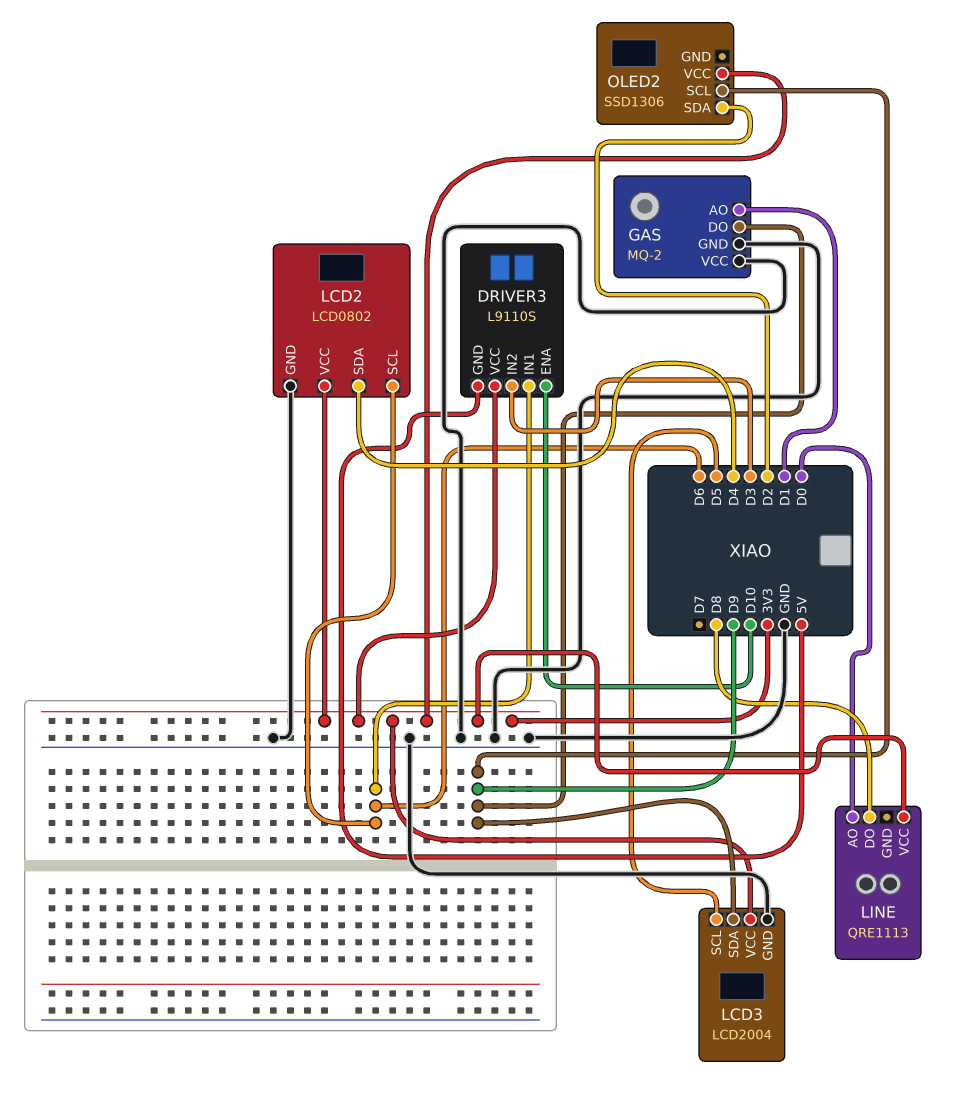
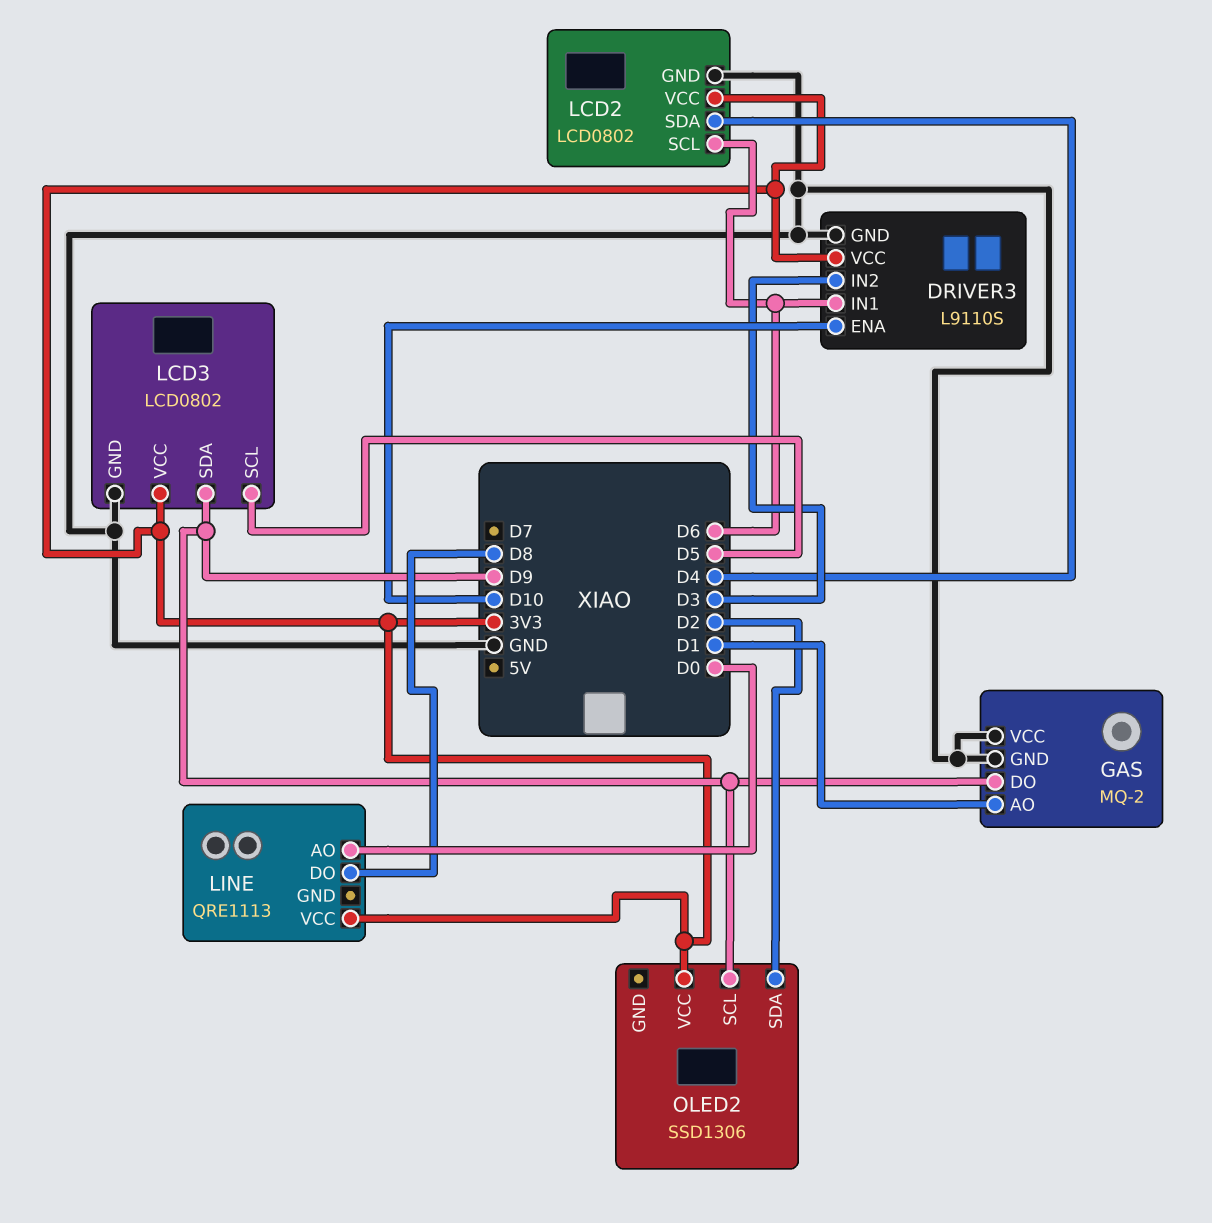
DRIVER3 pin GND: 5V -> GND
LCD3: LCD2004 -> LCD0802

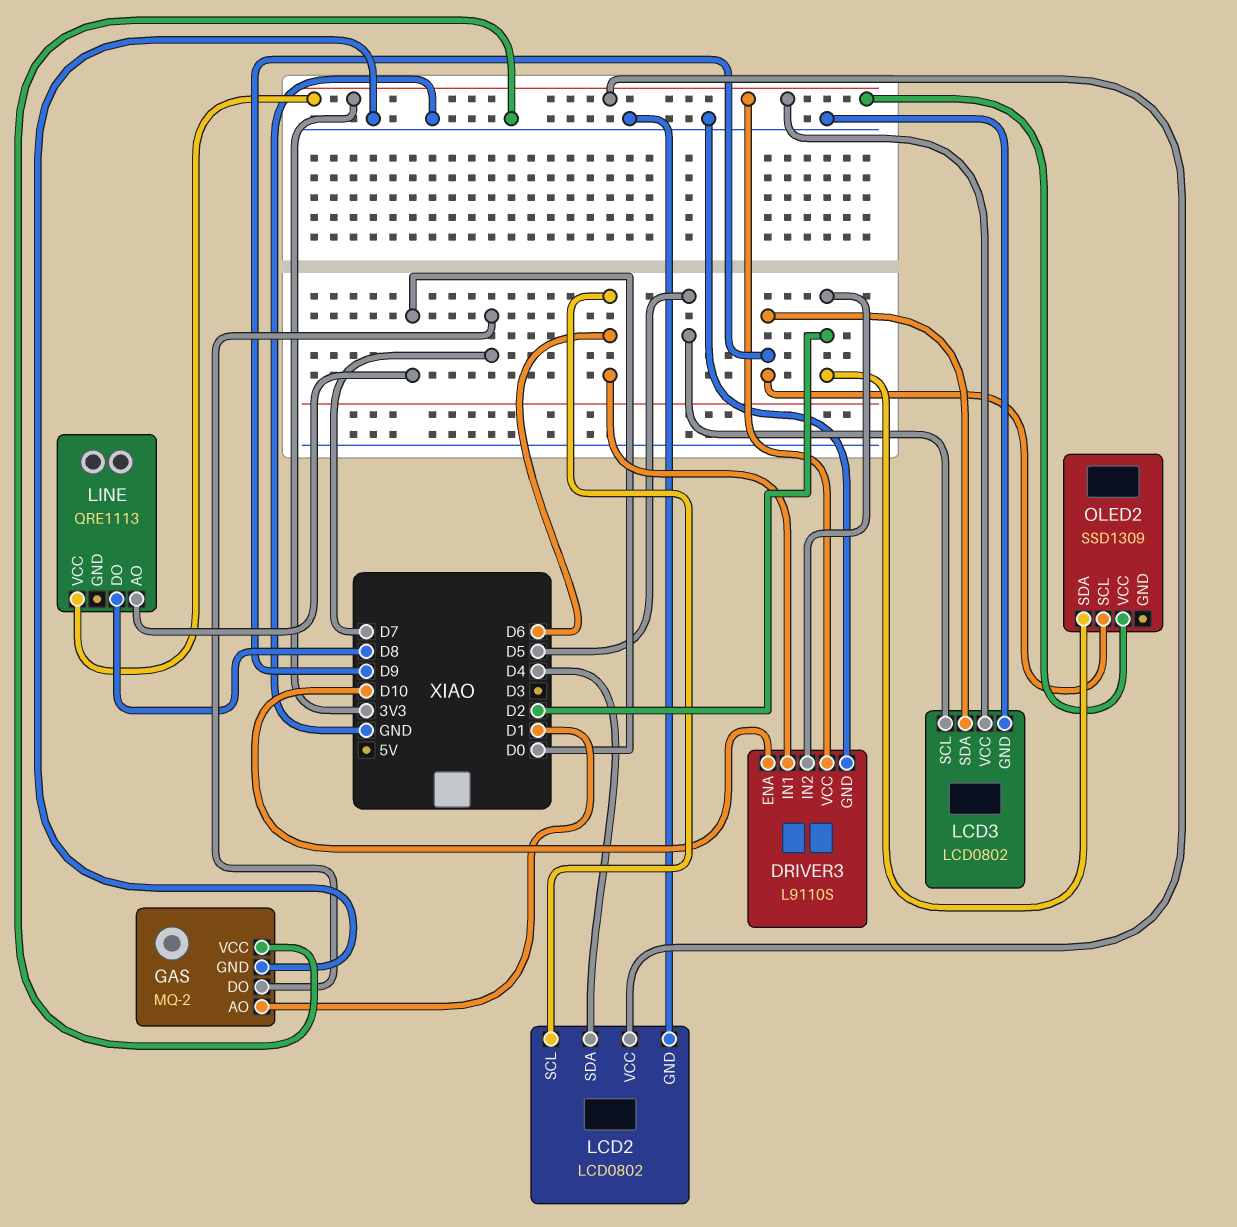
DRIVER3 pin IN2: D3 -> D2
GAS pin DO: D9 -> D7
OLED2: SSD1306 -> SSD1309

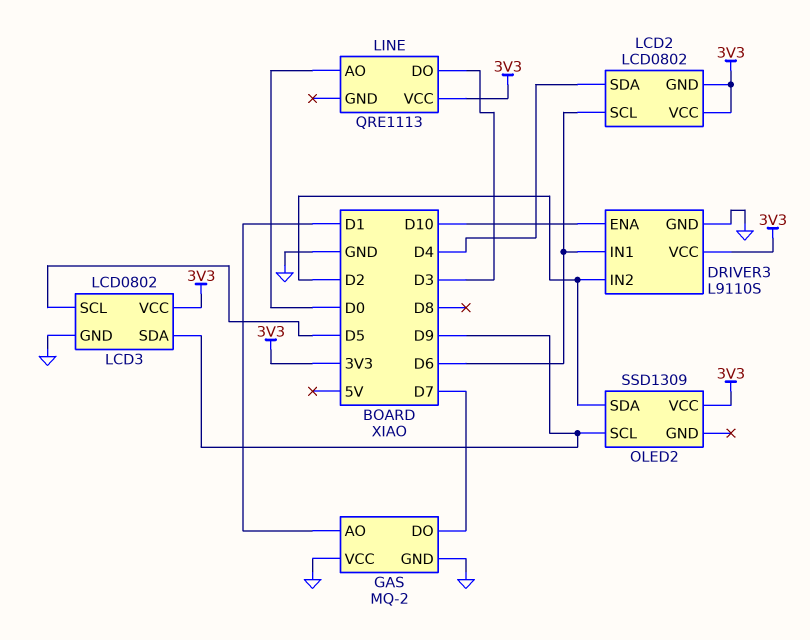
LCD2 pin GND: GND -> 3V3
LINE pin DO: D8 -> D3

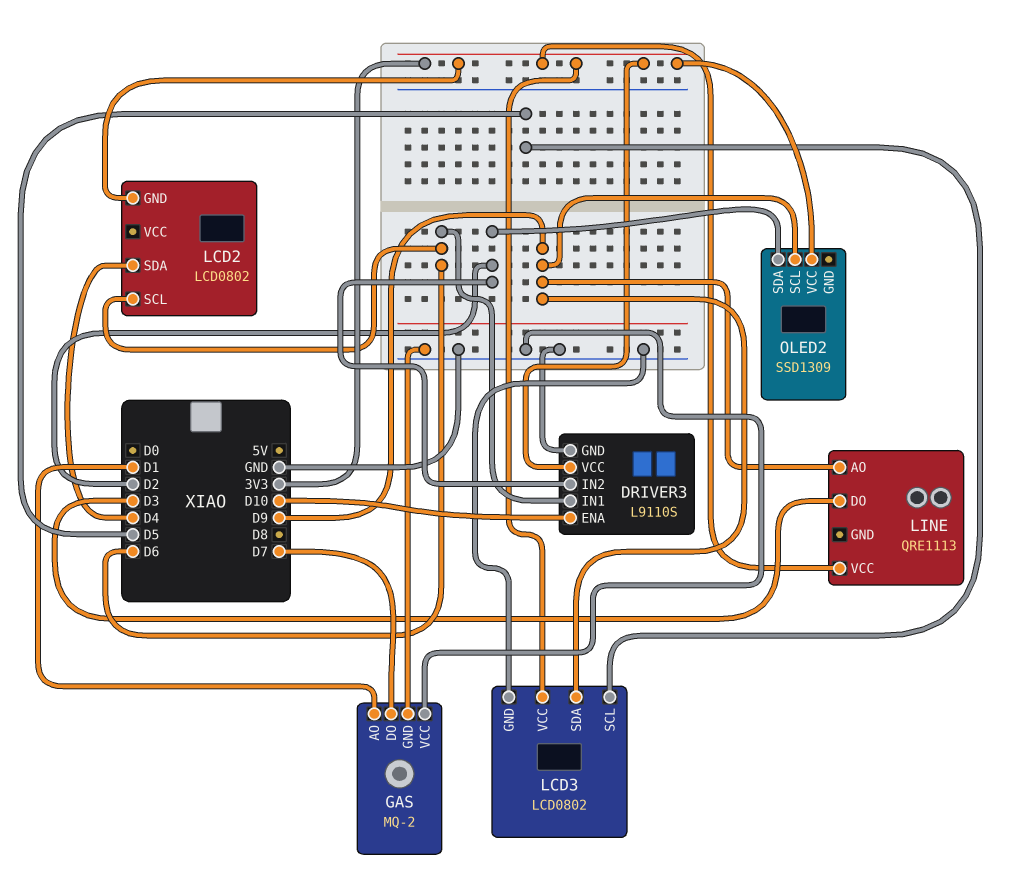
LCD2 pin VCC: 3V3 -> none
LINE pin AO: D0 -> D9

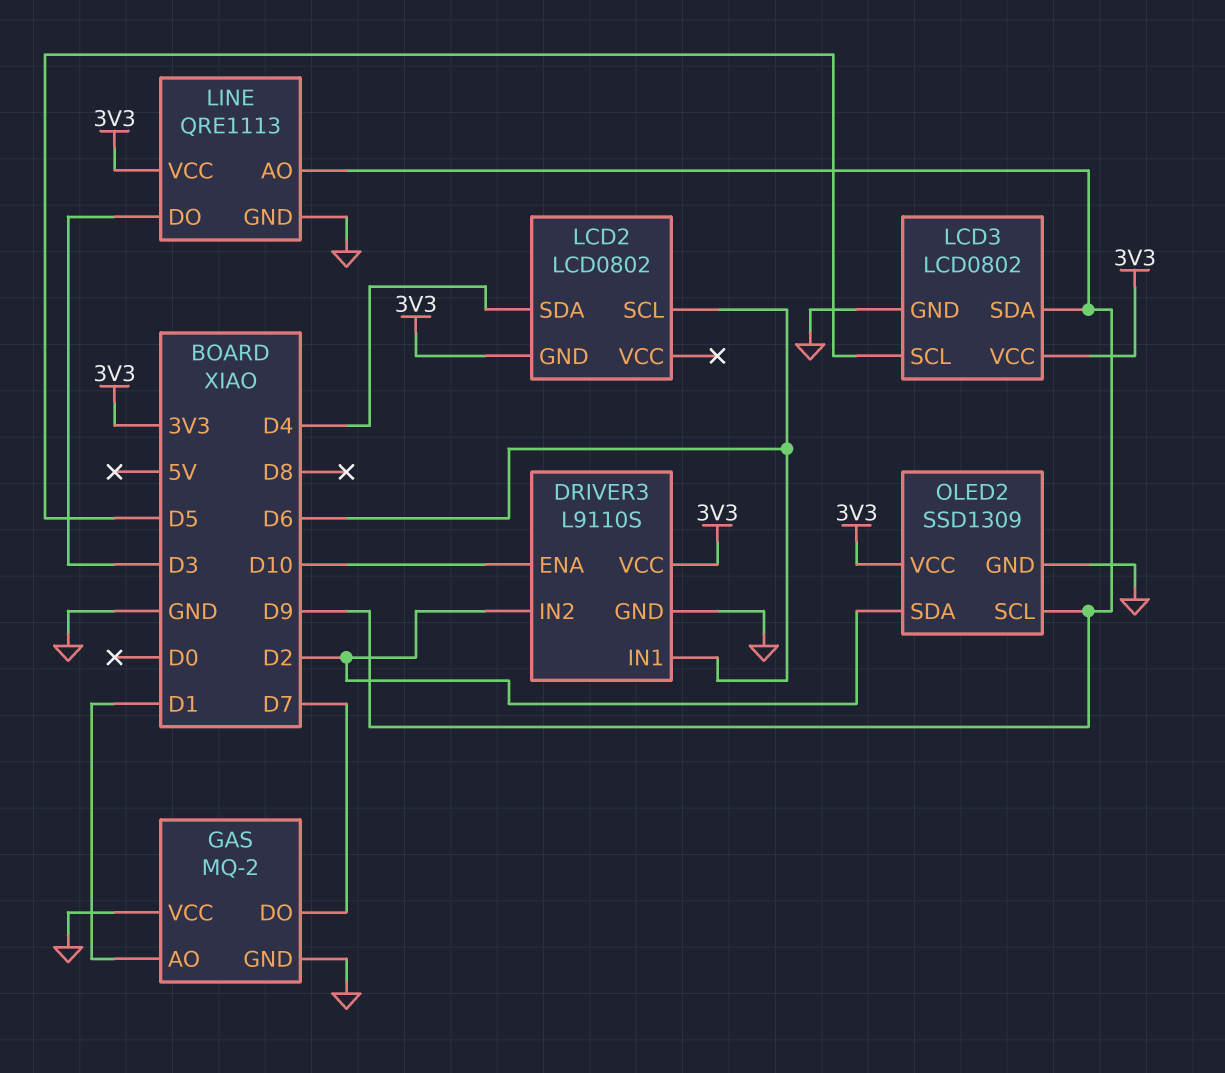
LINE pin GND: none -> GND
OLED2 pin GND: none -> GND

